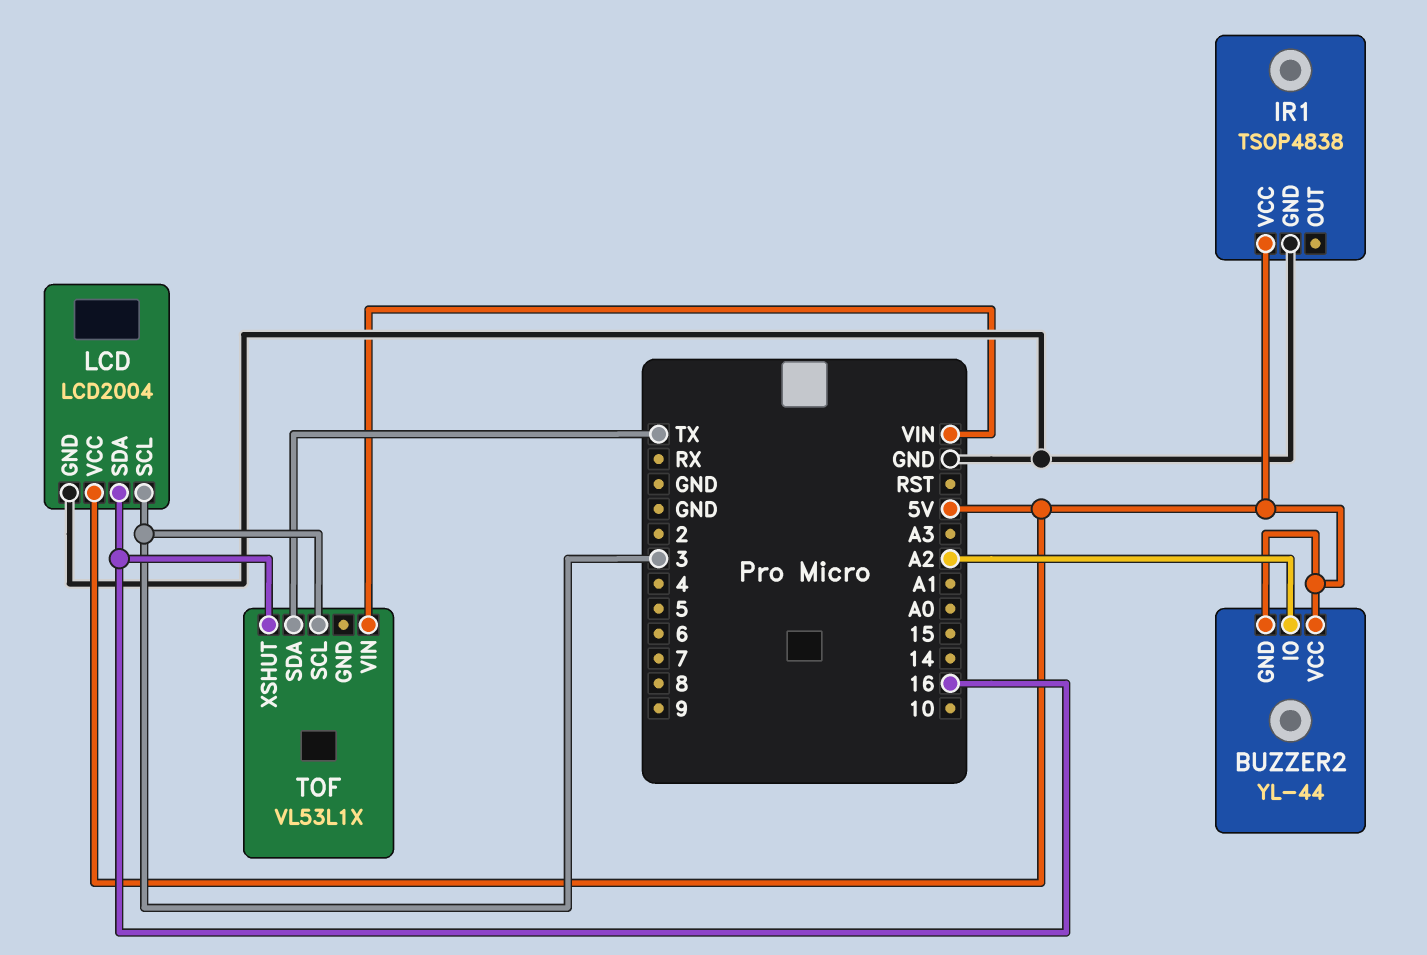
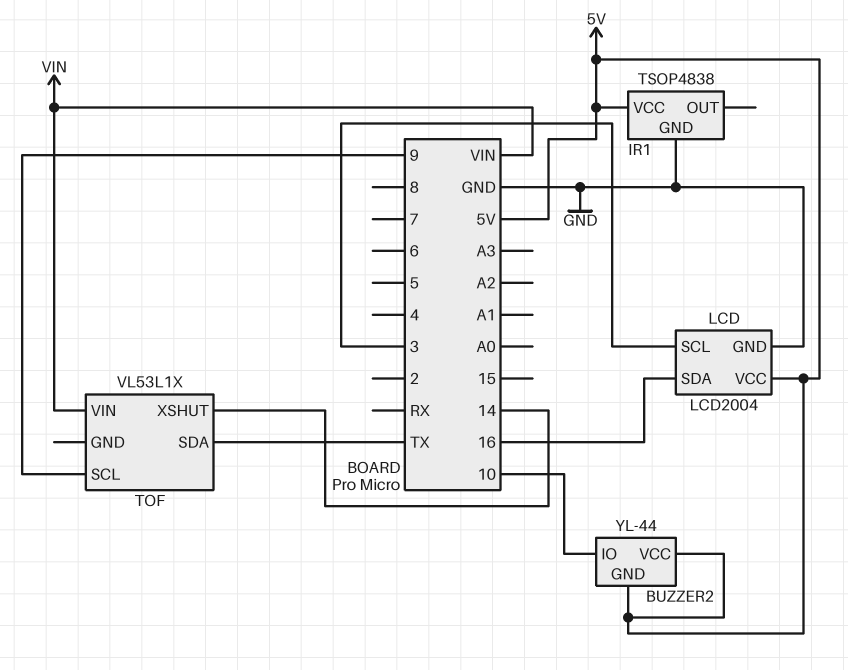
BUZZER2 pin IO: A2 -> 10
TOF pin SCL: 3 -> 9
TOF pin XSHUT: 16 -> 14

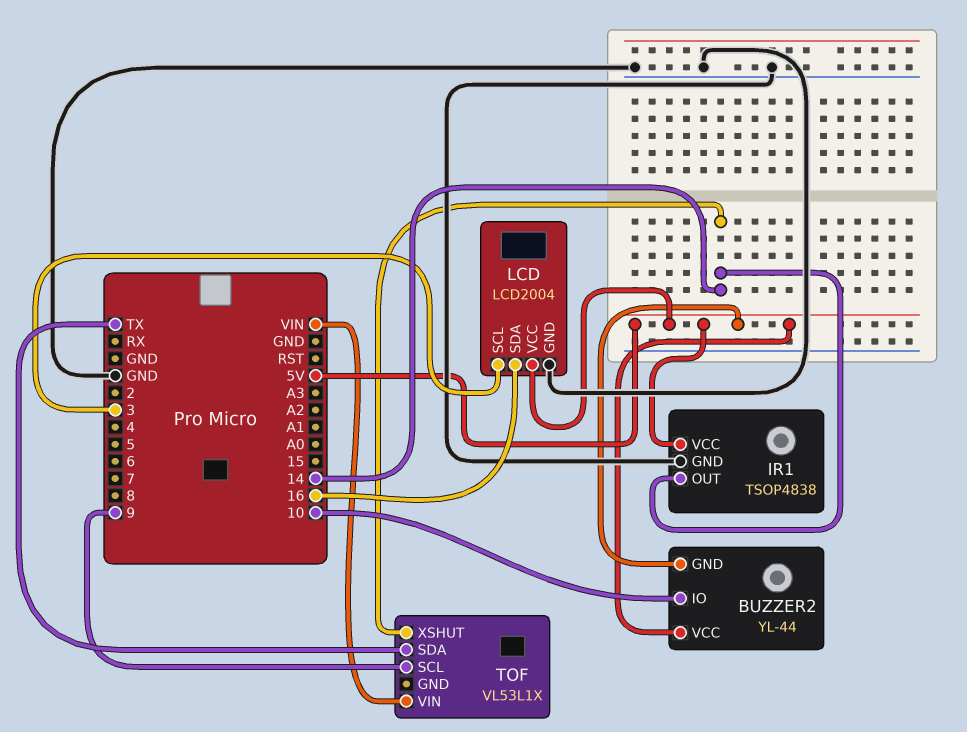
IR1 pin OUT: none -> 14

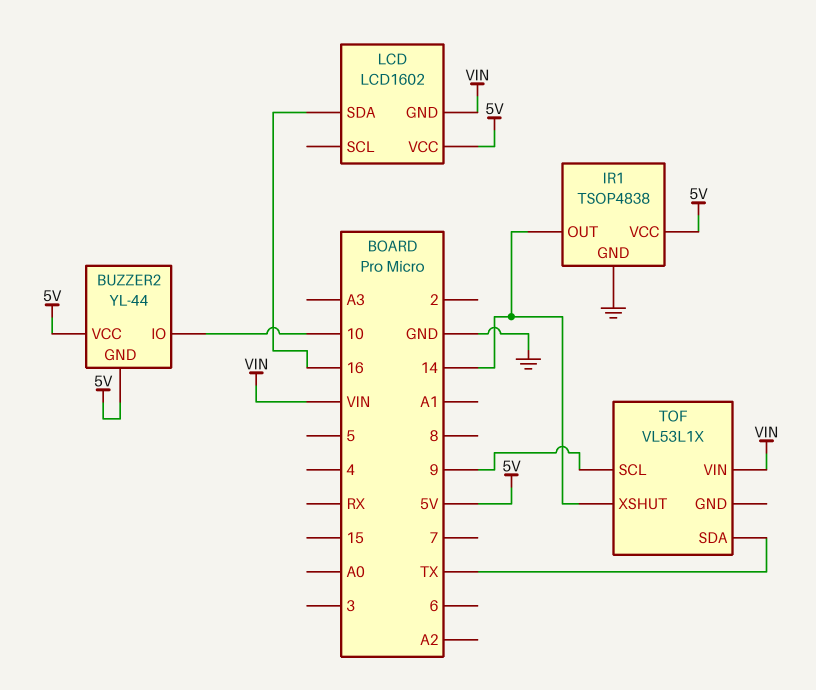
LCD: LCD2004 -> LCD1602
LCD pin GND: GND -> VIN
LCD pin SCL: 3 -> none

